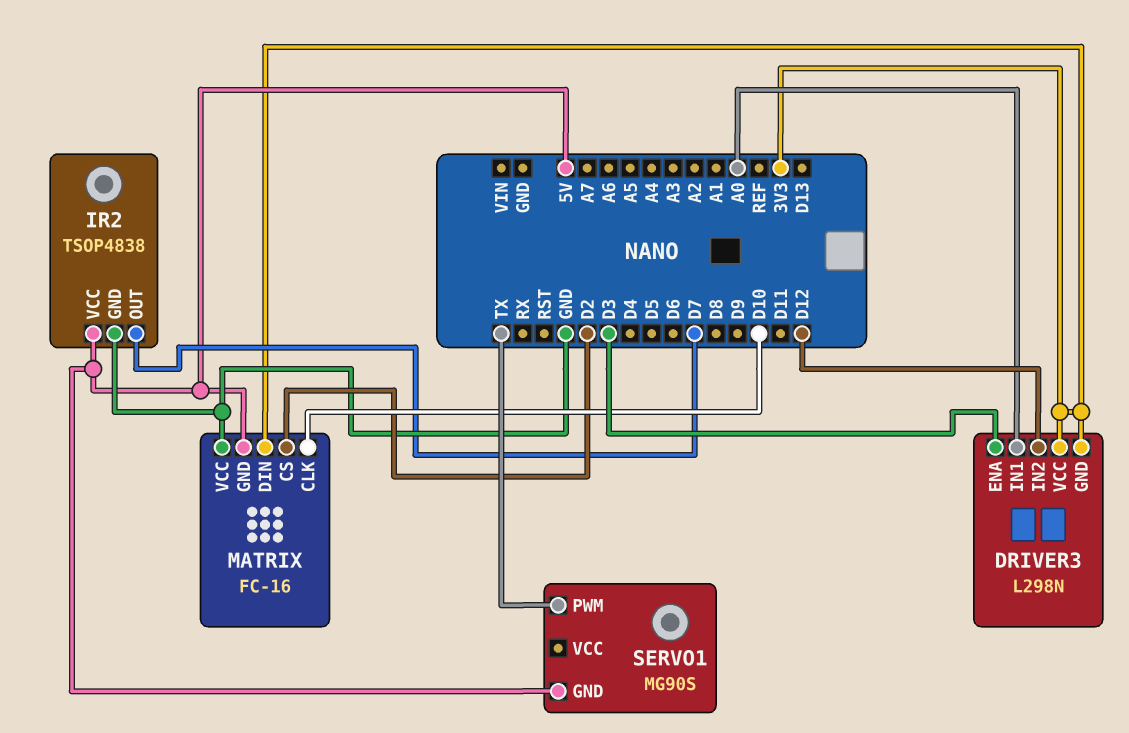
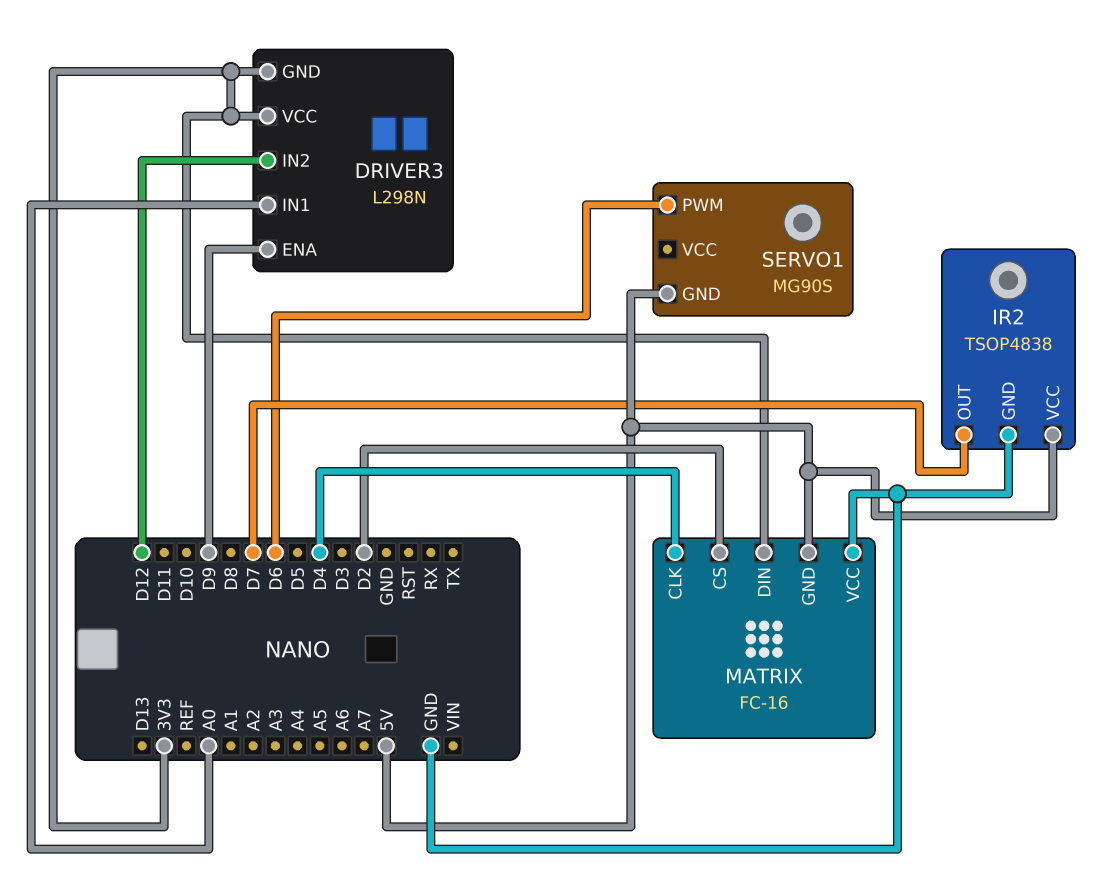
DRIVER3 pin ENA: D3 -> D9
MATRIX pin CLK: D10 -> D4
SERVO1 pin PWM: TX -> D6

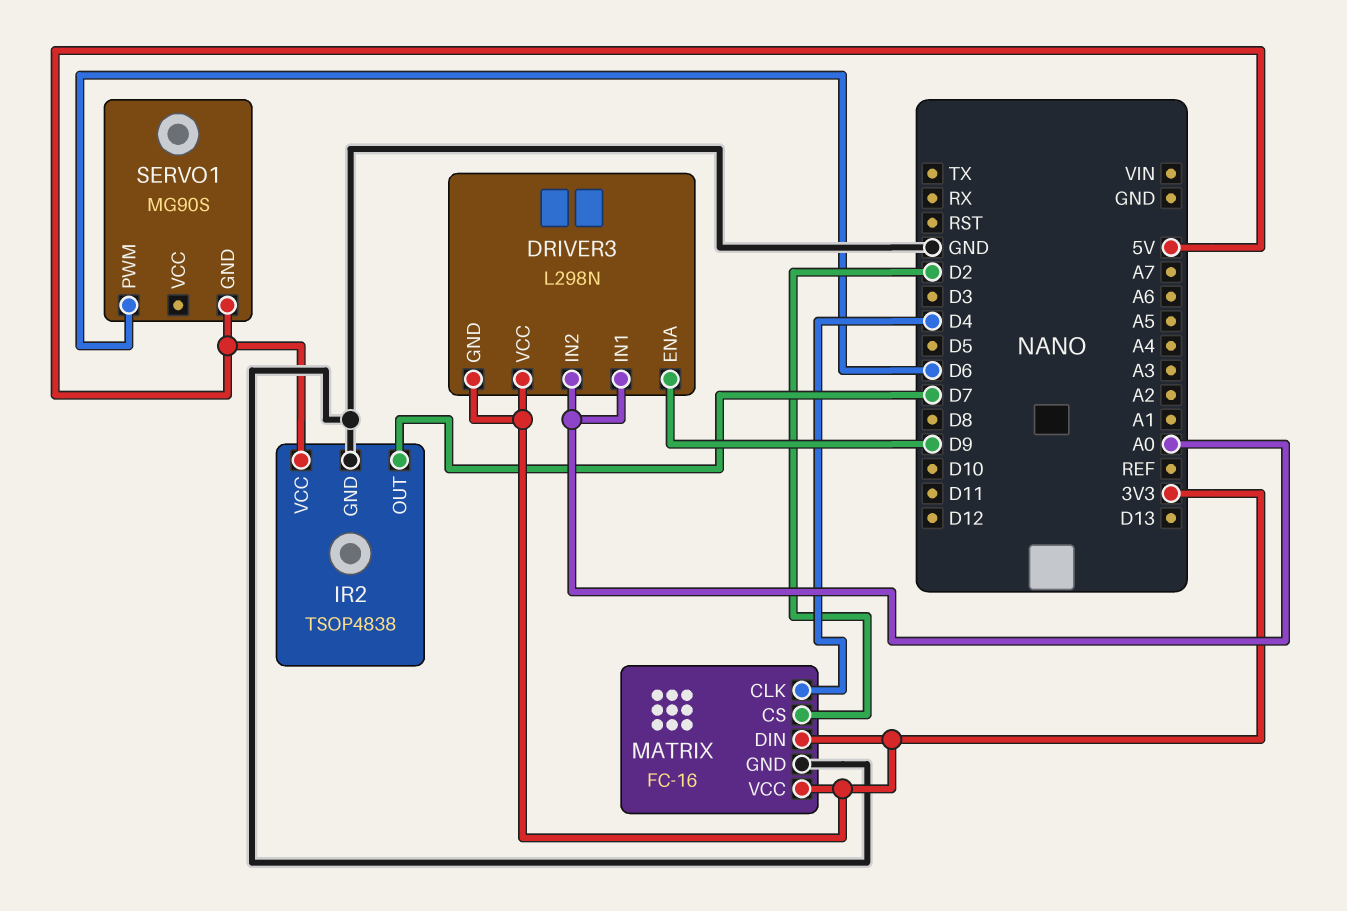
DRIVER3 pin IN2: D12 -> A0
MATRIX pin GND: 5V -> GND
MATRIX pin VCC: GND -> 3V3

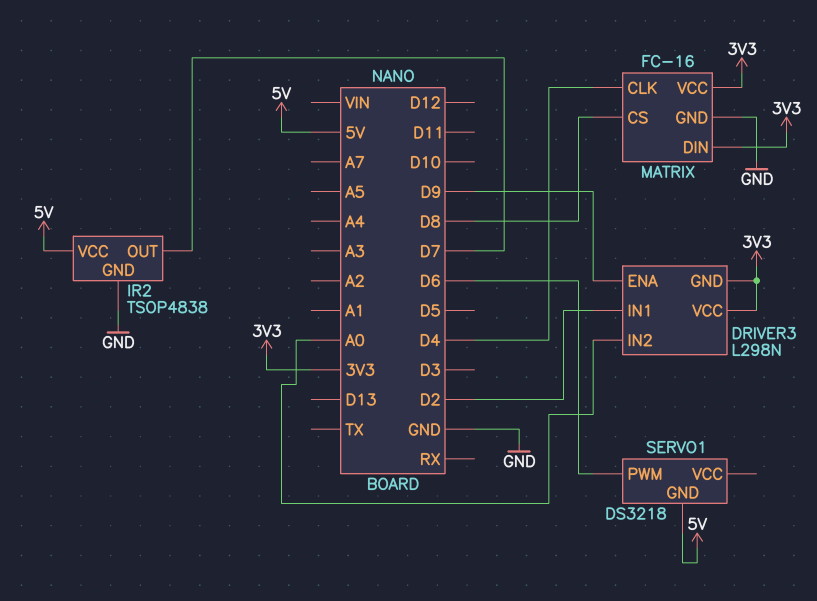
DRIVER3 pin IN1: A0 -> D2
MATRIX pin CS: D2 -> D8
SERVO1: MG90S -> DS3218

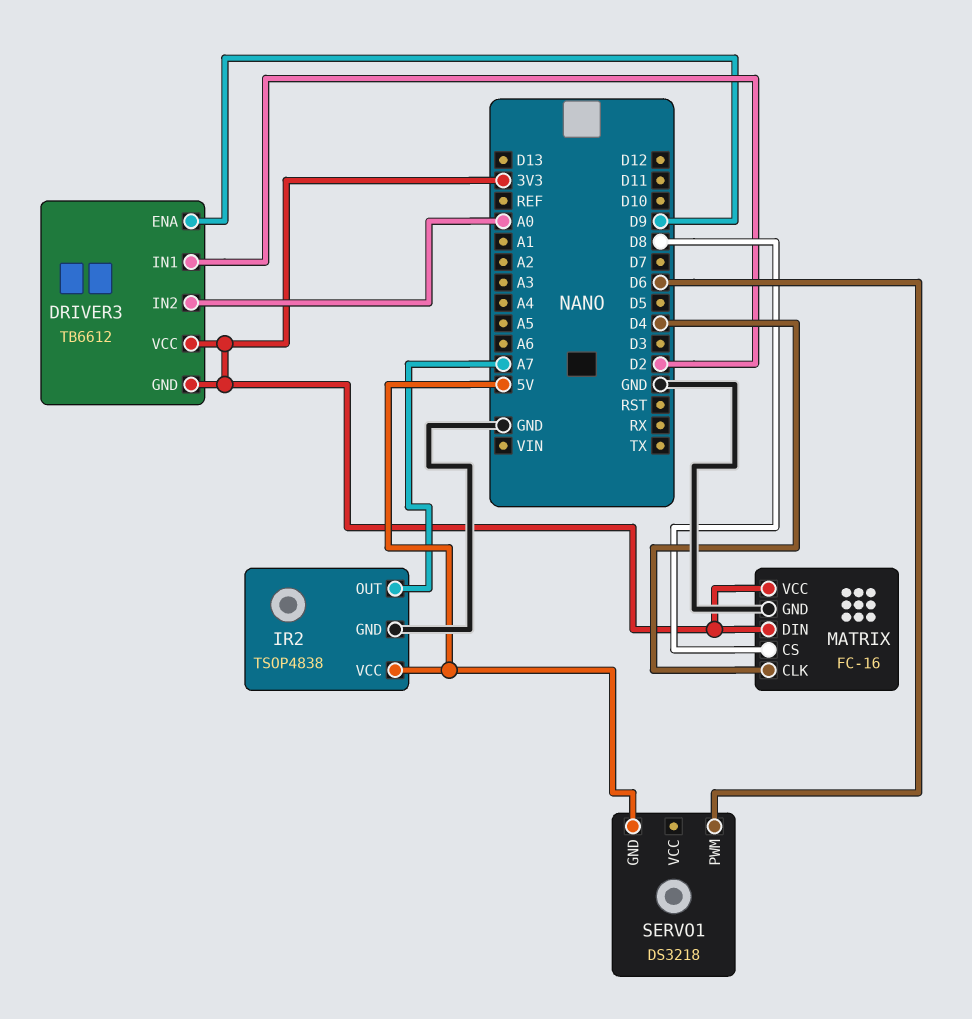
DRIVER3: L298N -> TB6612
IR2 pin OUT: D7 -> A7

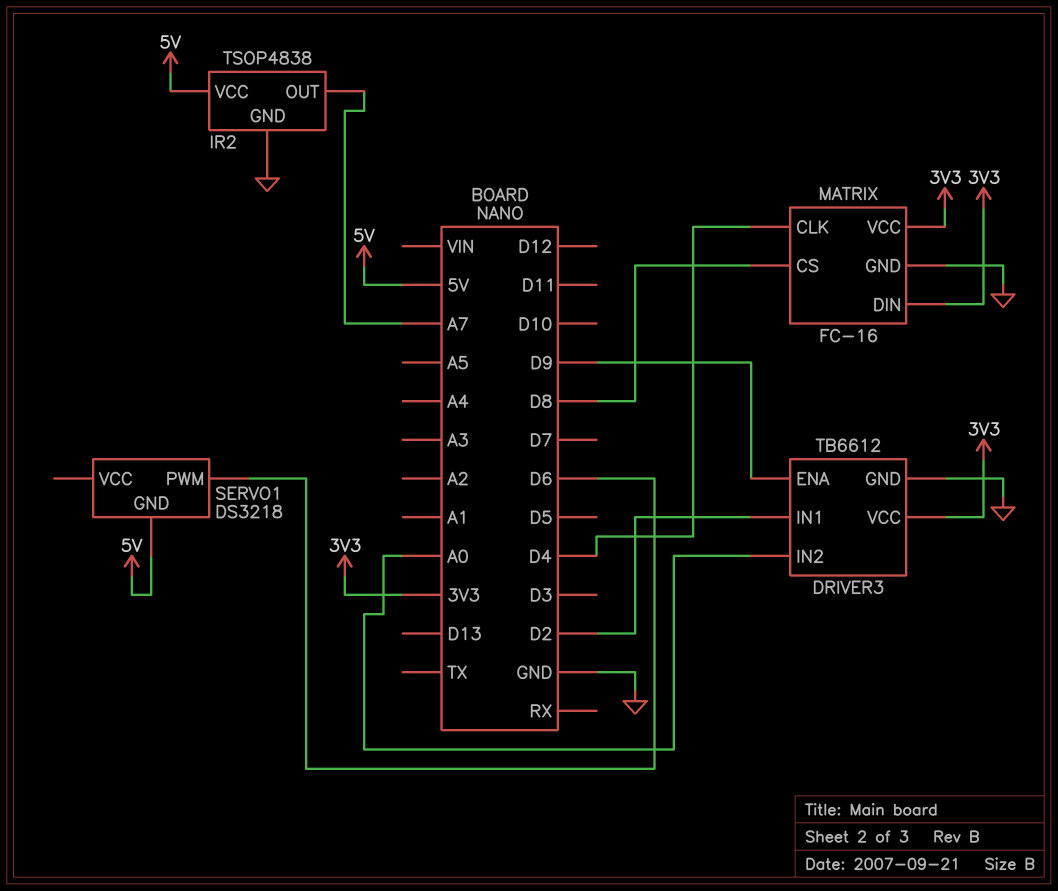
DRIVER3 pin GND: 3V3 -> GND

